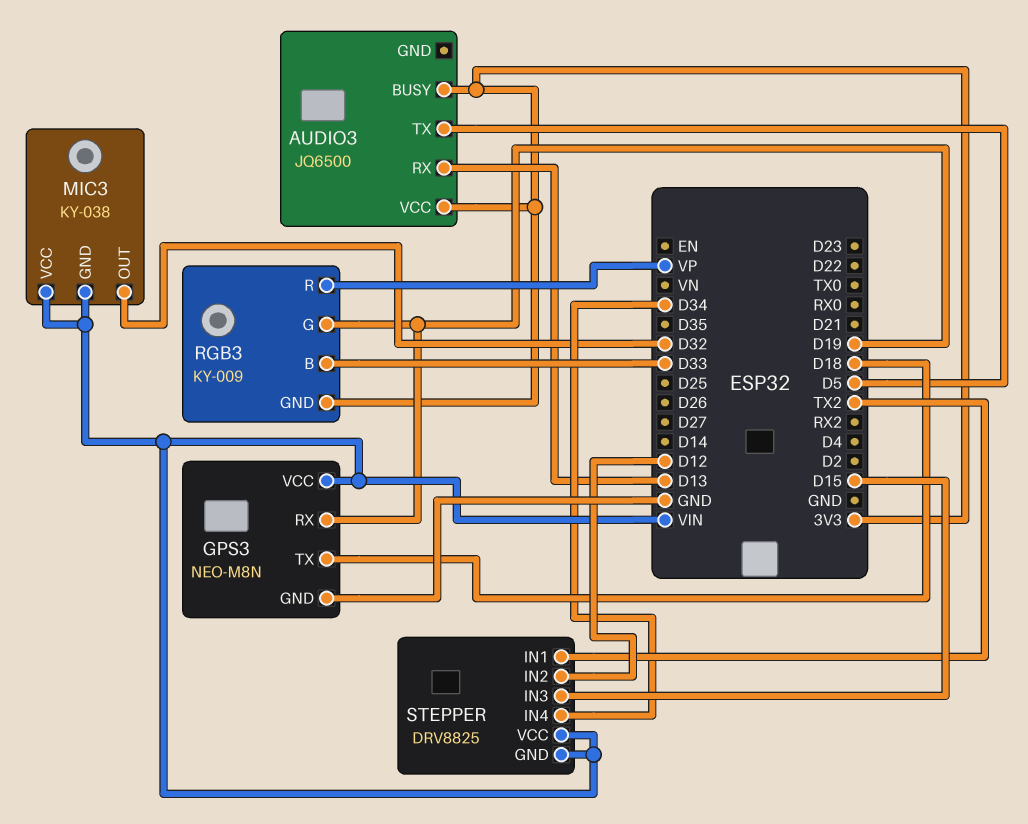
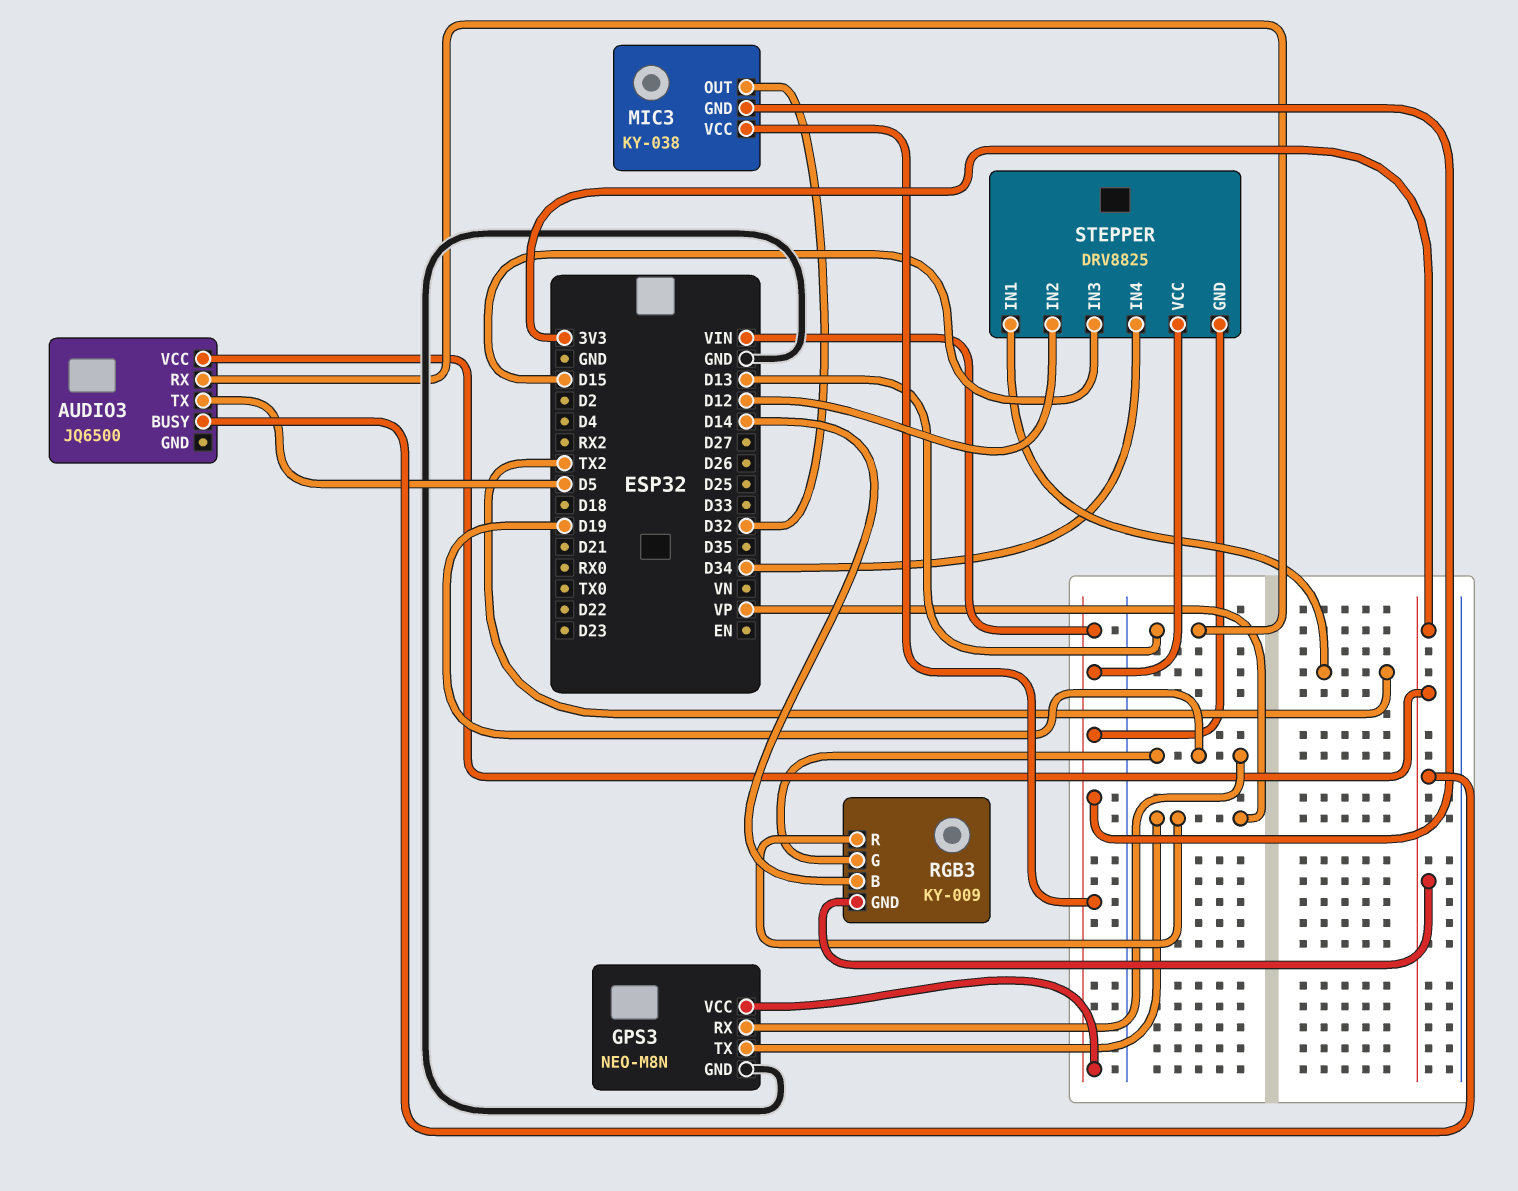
GPS3 pin TX: D18 -> VP
RGB3 pin B: D33 -> D14

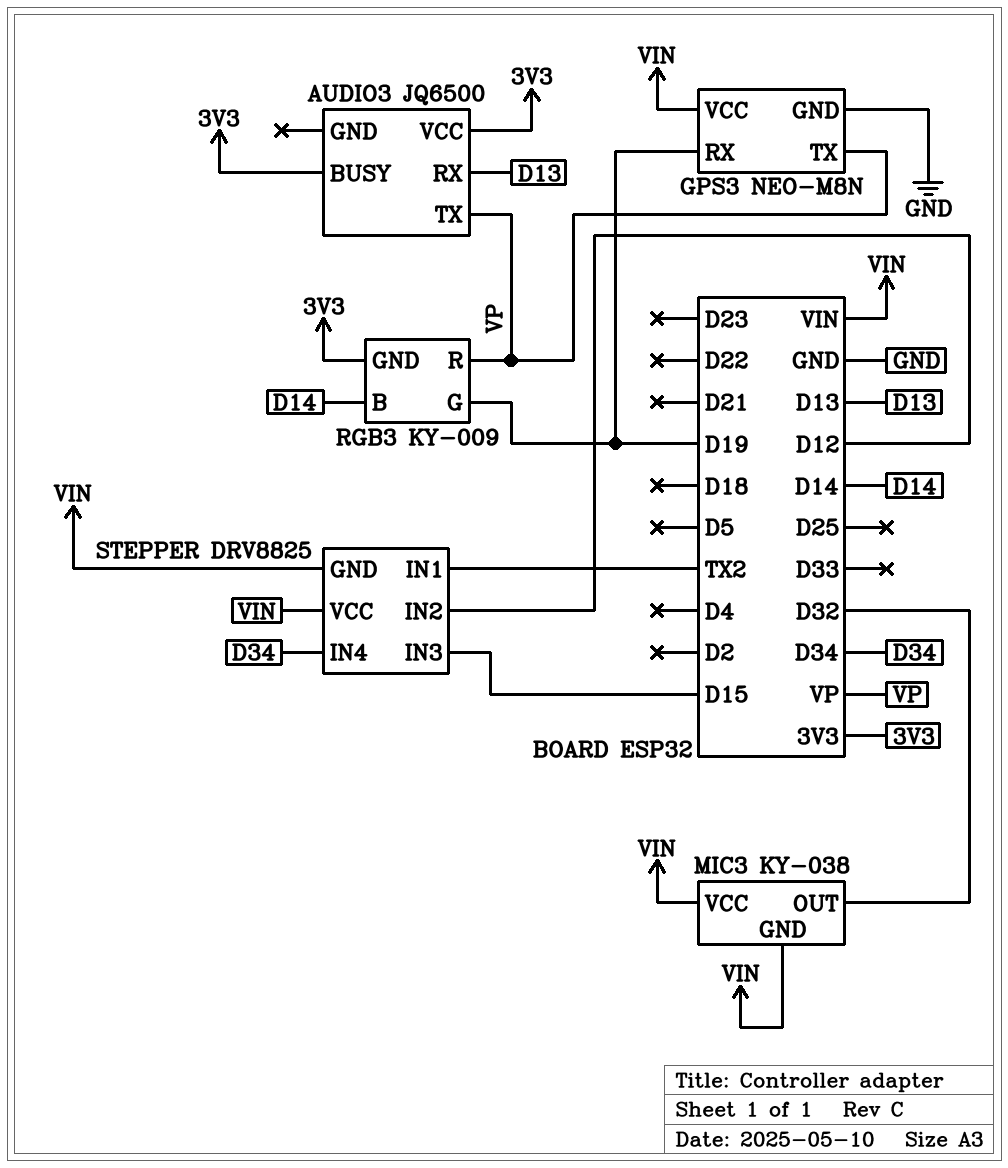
AUDIO3 pin TX: D5 -> VP

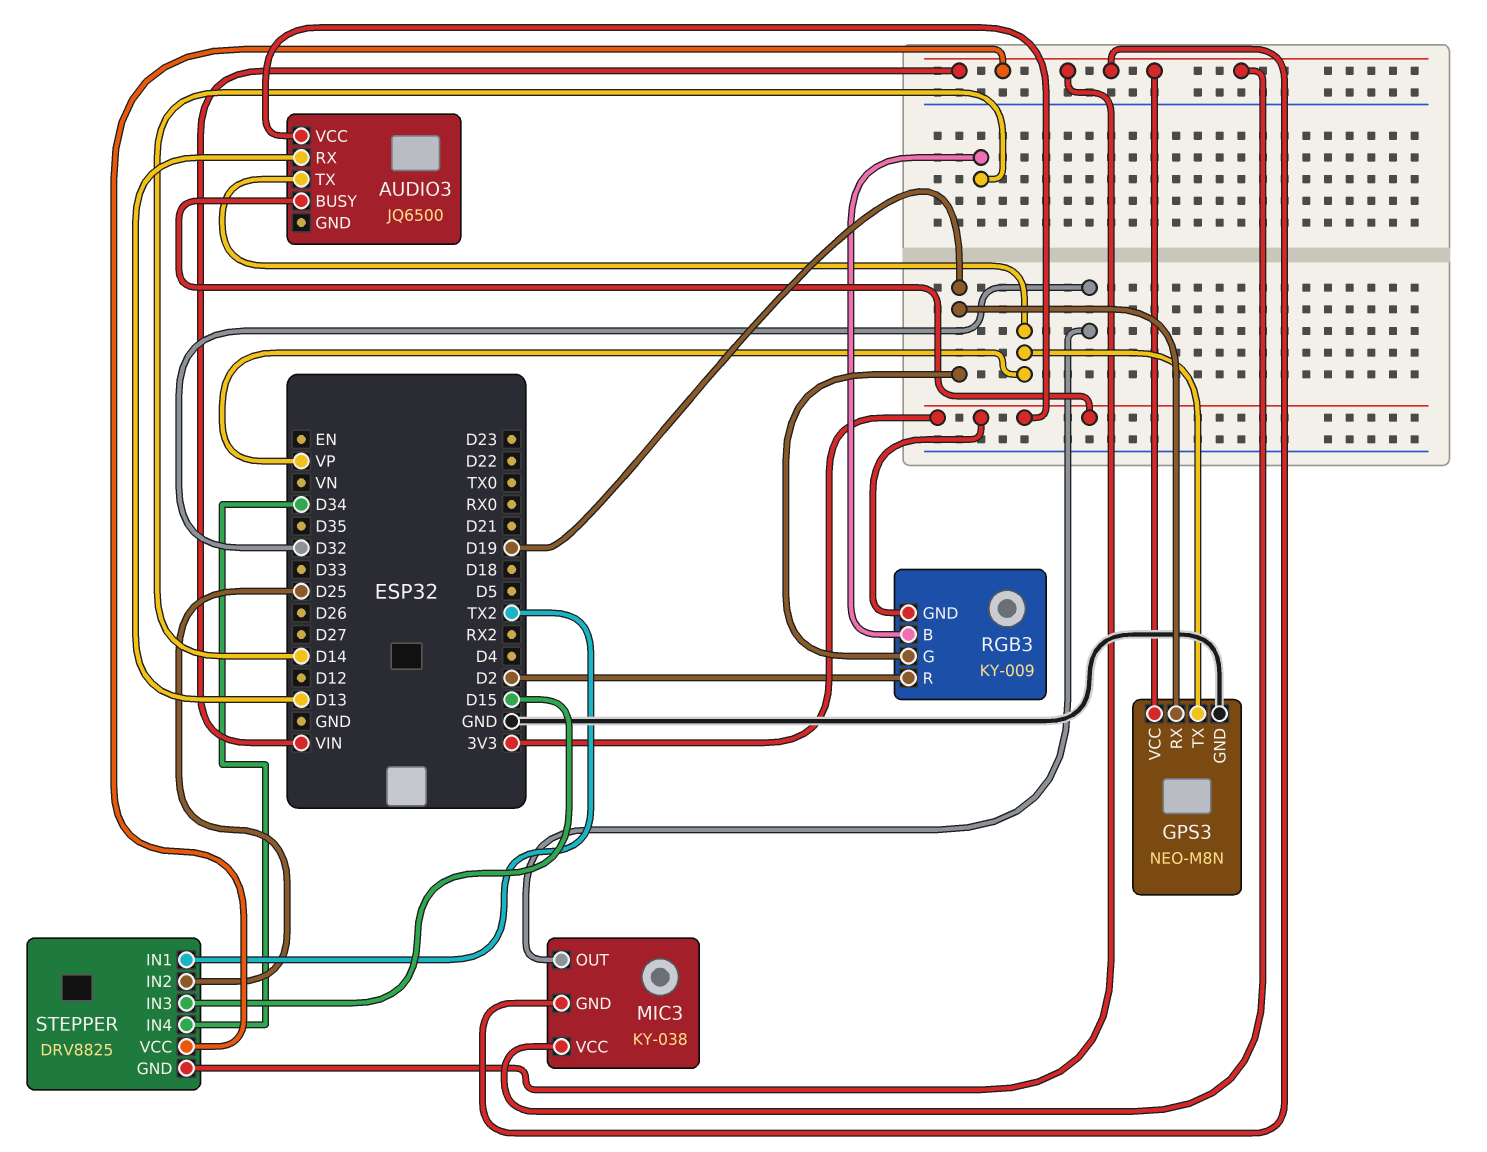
RGB3 pin R: VP -> D2
STEPPER pin IN2: D12 -> D25

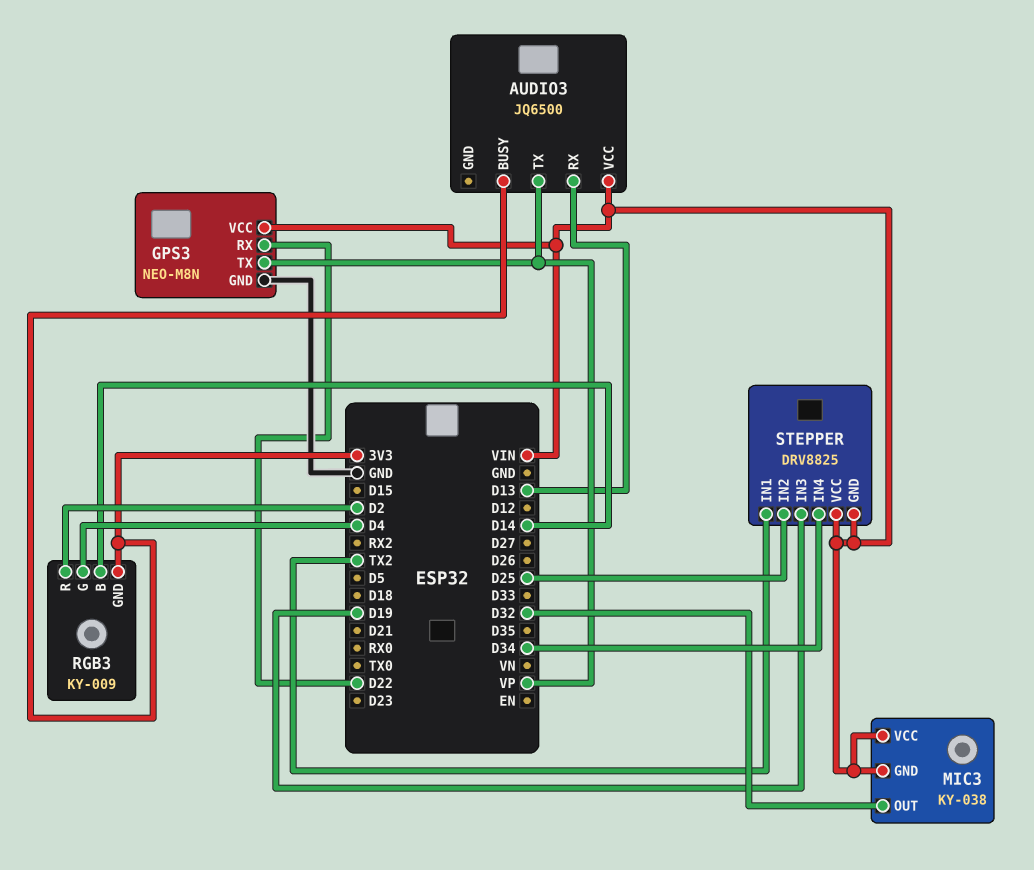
AUDIO3 pin VCC: 3V3 -> VIN
GPS3 pin RX: D19 -> D22
RGB3 pin G: D19 -> D4
STEPPER pin IN3: D15 -> D19

